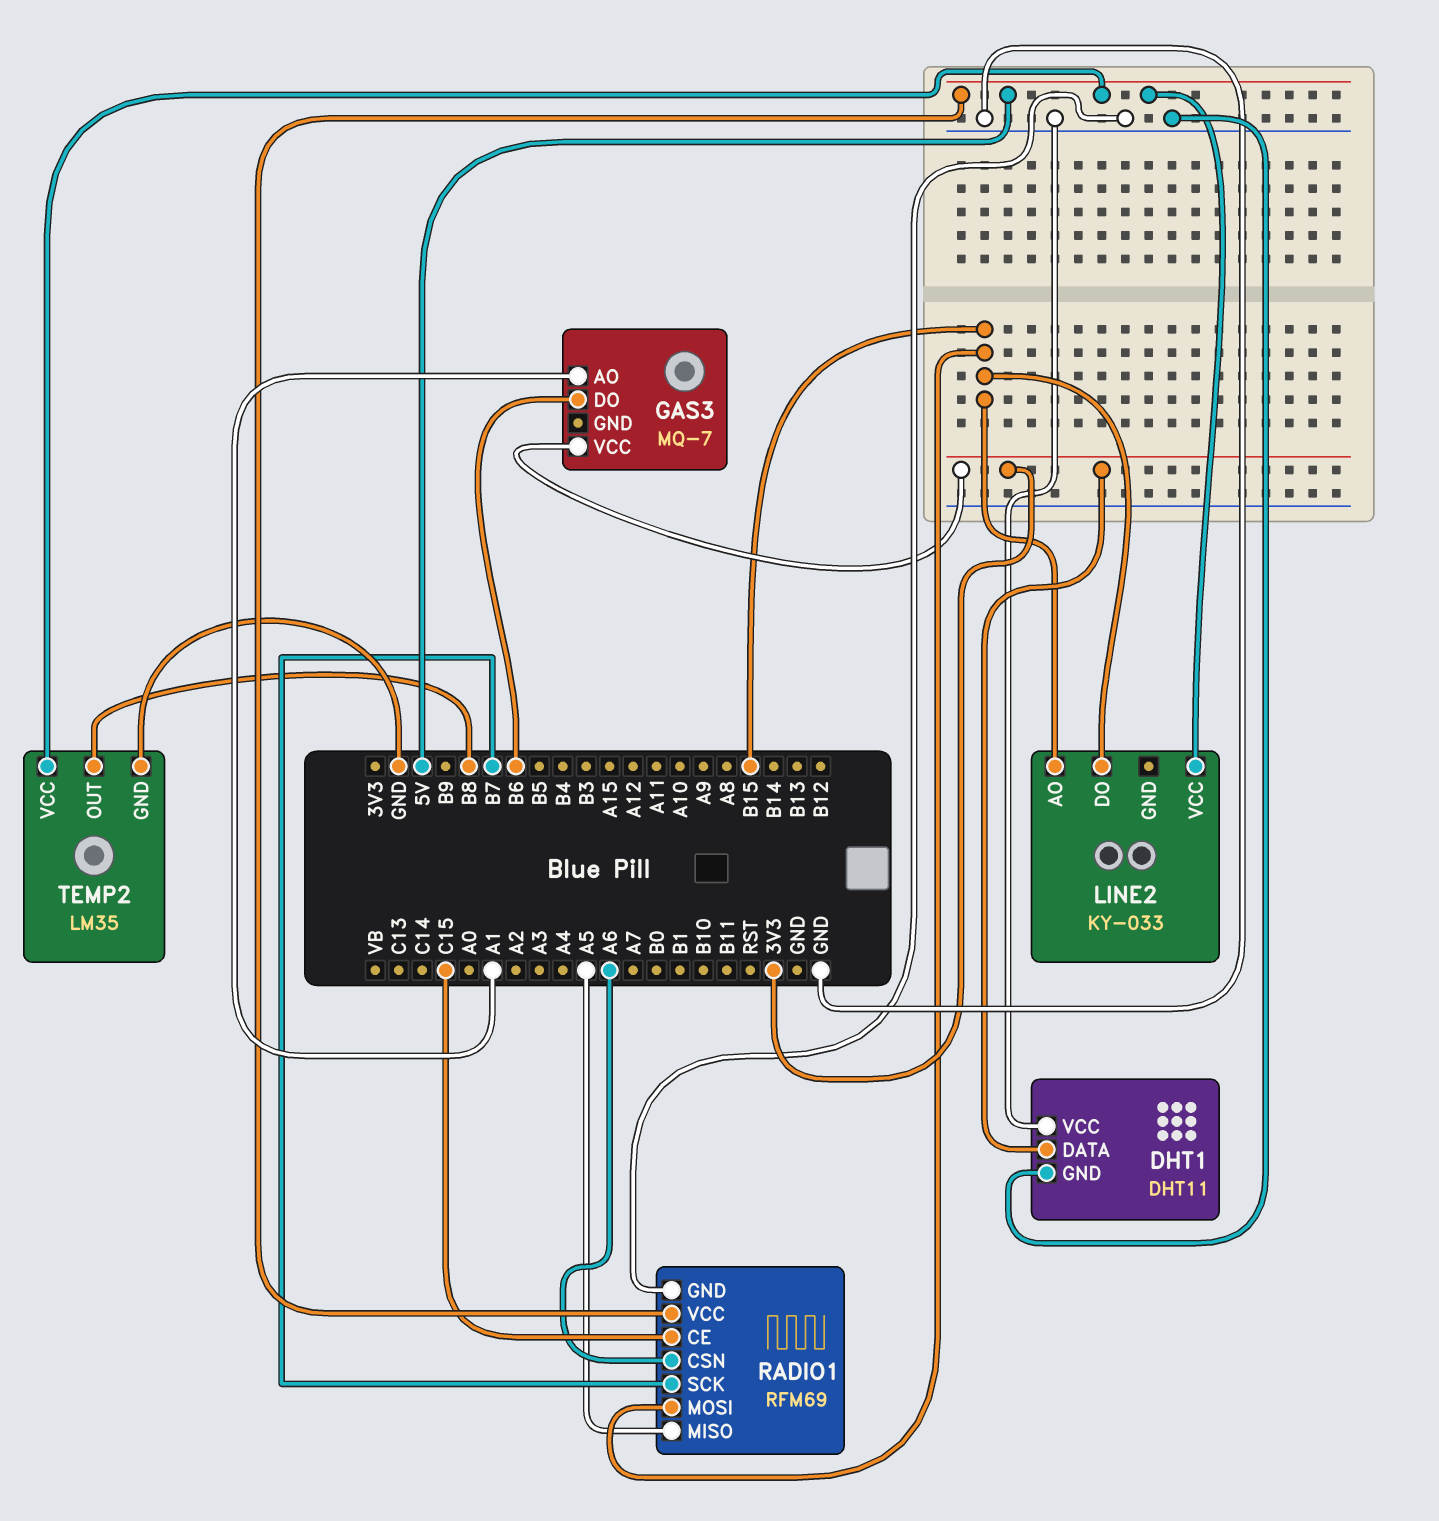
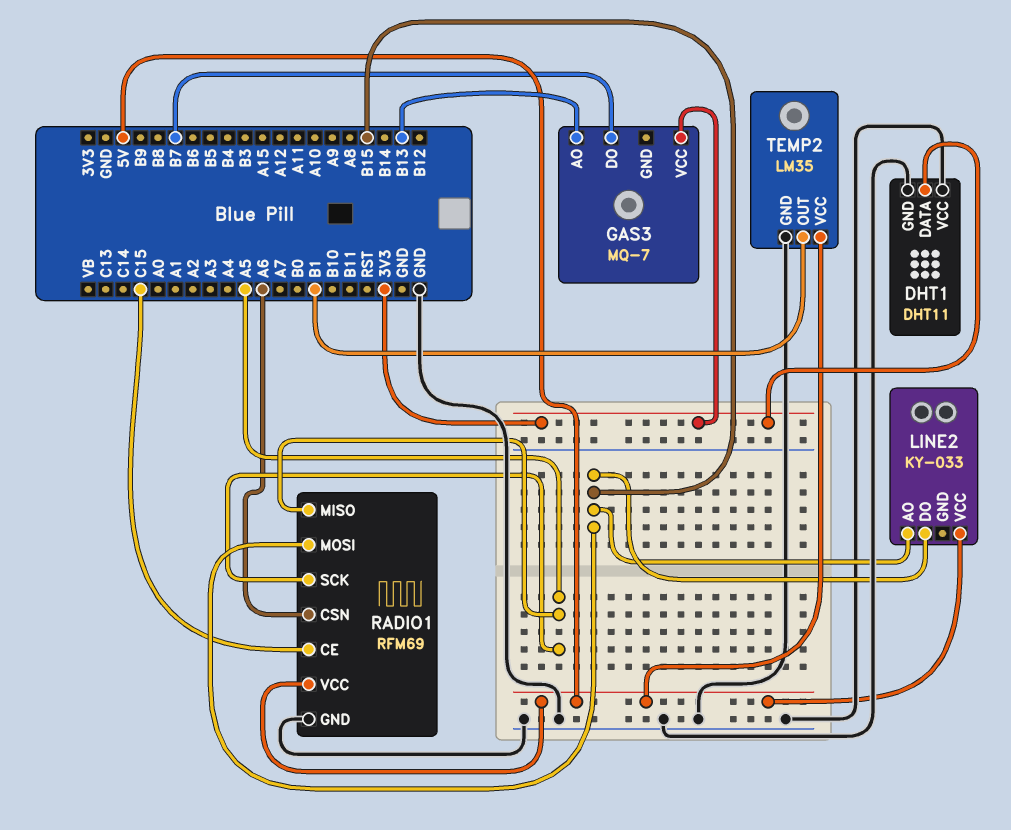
GAS3 pin AO: A1 -> B13
GAS3 pin DO: B6 -> B7
RADIO1 pin SCK: B7 -> A5
TEMP2 pin OUT: B8 -> B1

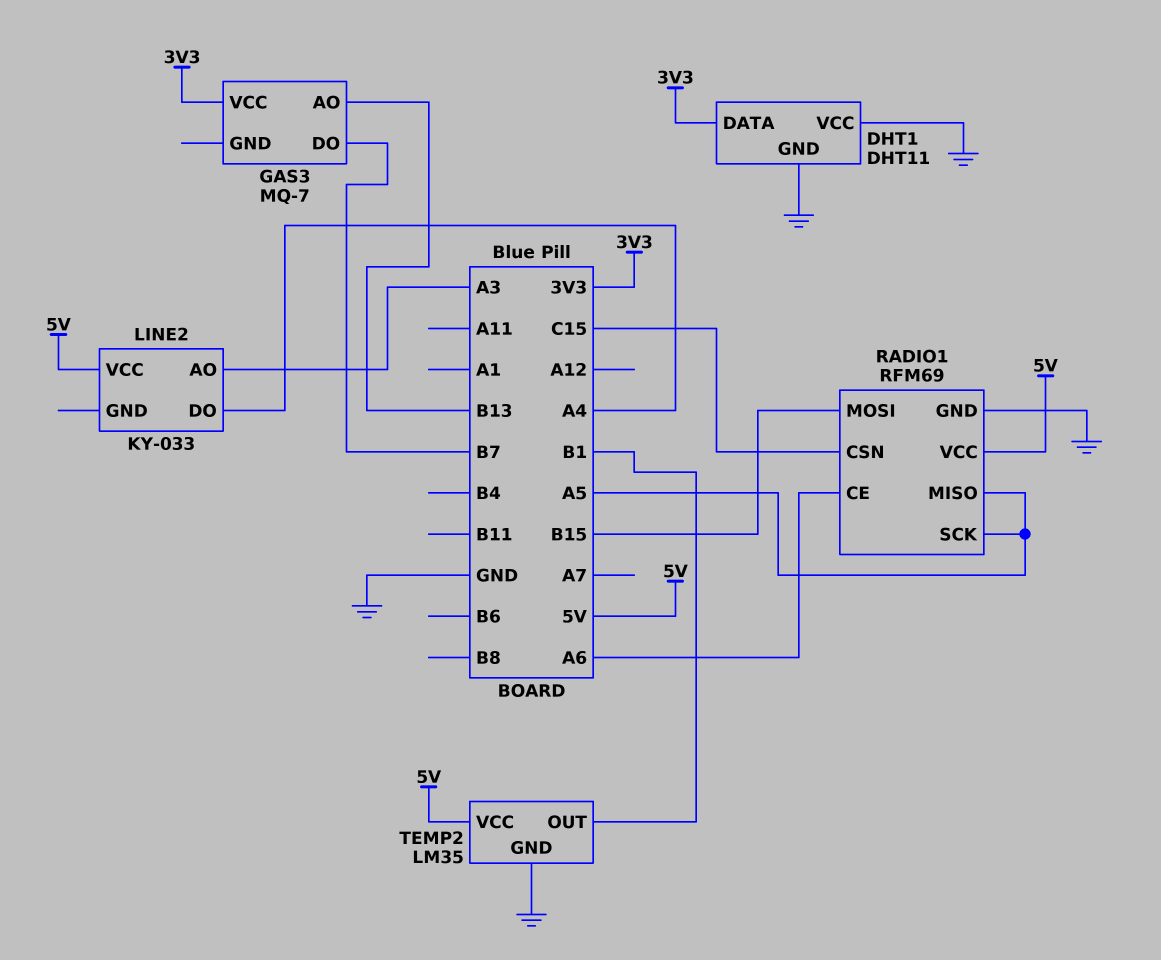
LINE2 pin AO: B15 -> A3
LINE2 pin DO: B15 -> A4
RADIO1 pin CE: C15 -> A6
RADIO1 pin CSN: A6 -> C15

